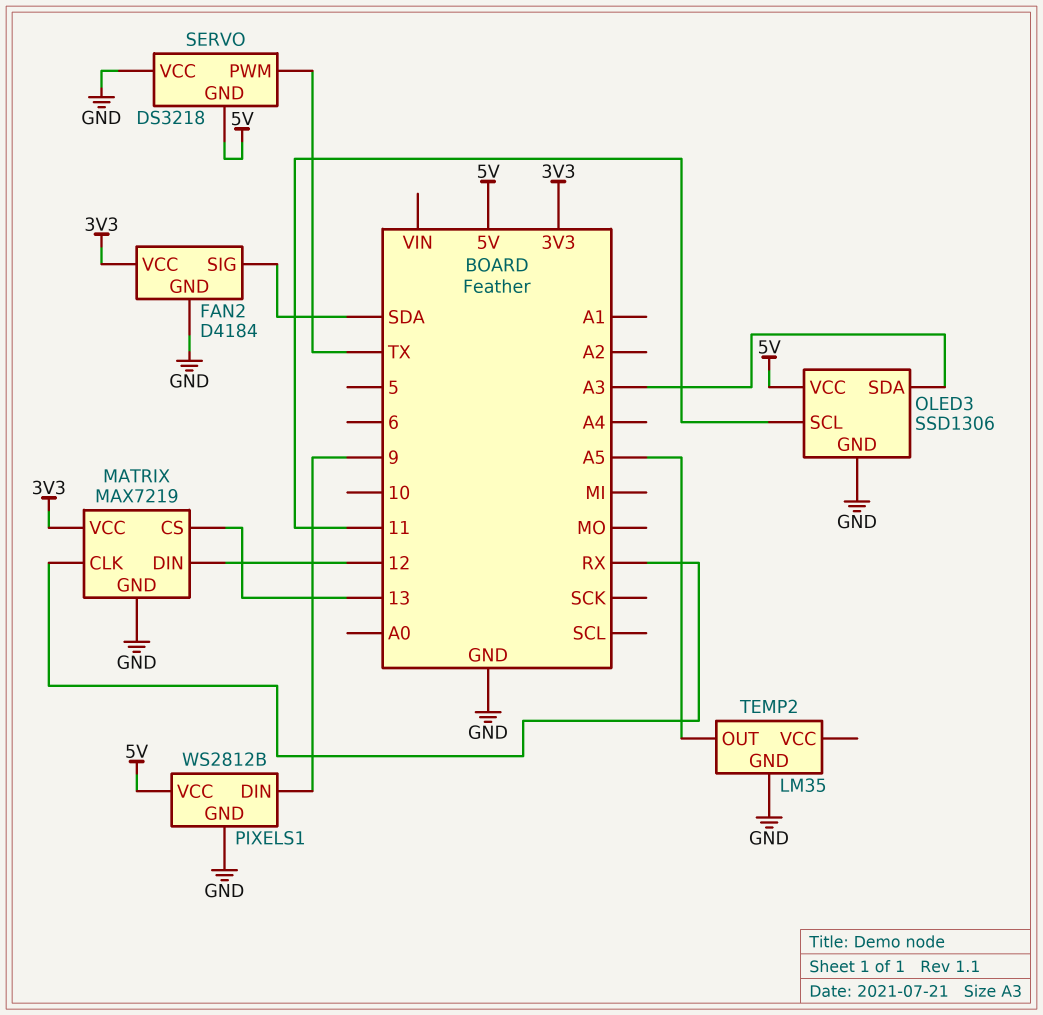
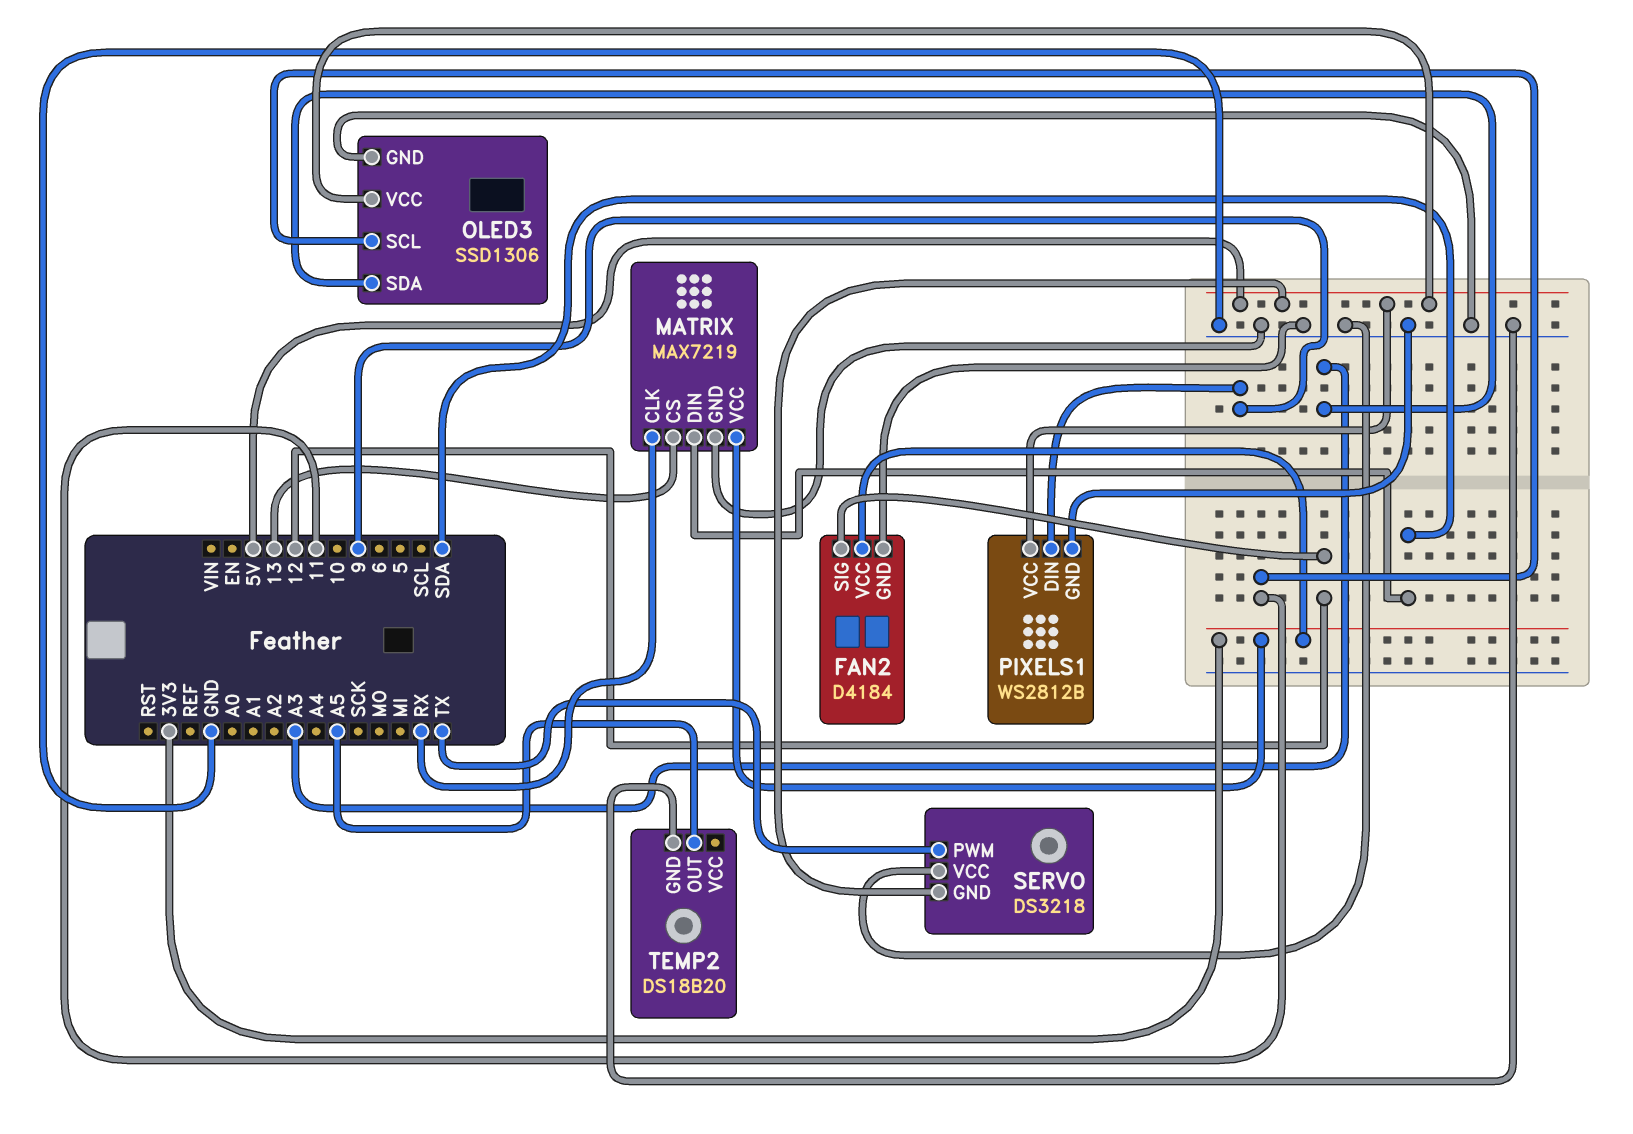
FAN2 pin SIG: SDA -> 12
MATRIX pin DIN: 12 -> SDA
TEMP2: LM35 -> DS18B20

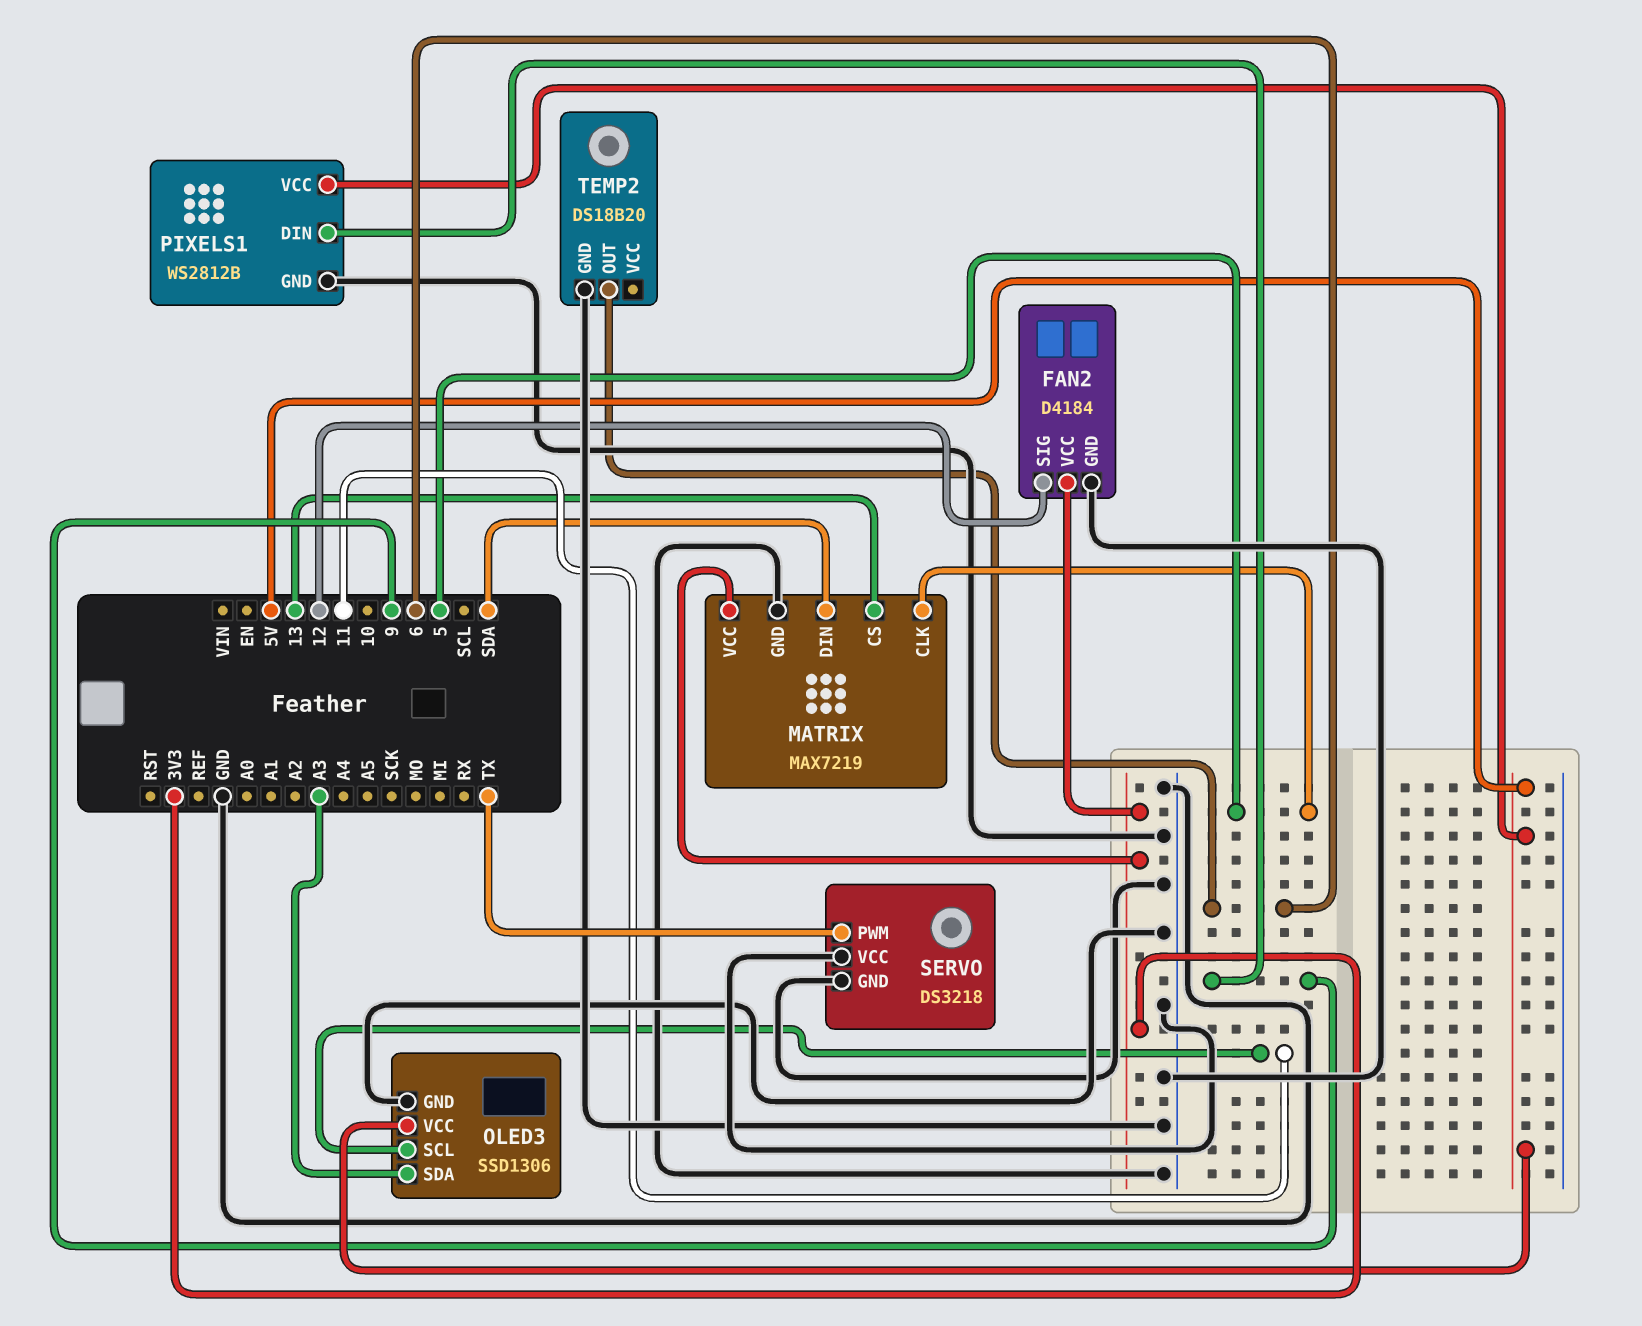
MATRIX pin CLK: RX -> 5
SERVO pin GND: 5V -> GND
TEMP2 pin OUT: A5 -> 6

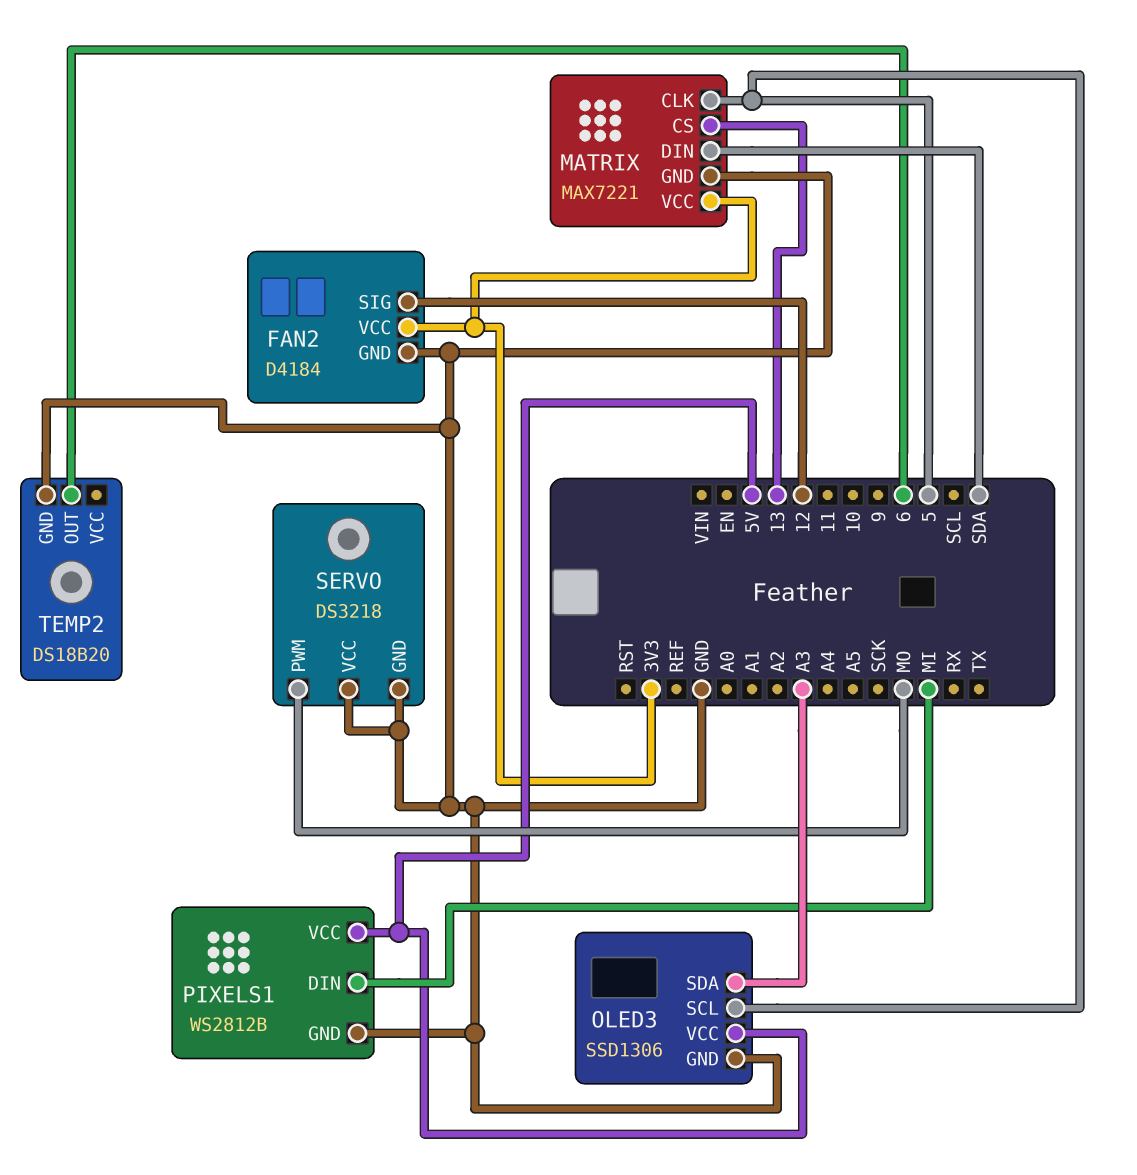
MATRIX: MAX7219 -> MAX7221
OLED3 pin SCL: 11 -> 5
PIXELS1 pin DIN: 9 -> MI
SERVO pin PWM: TX -> MO

